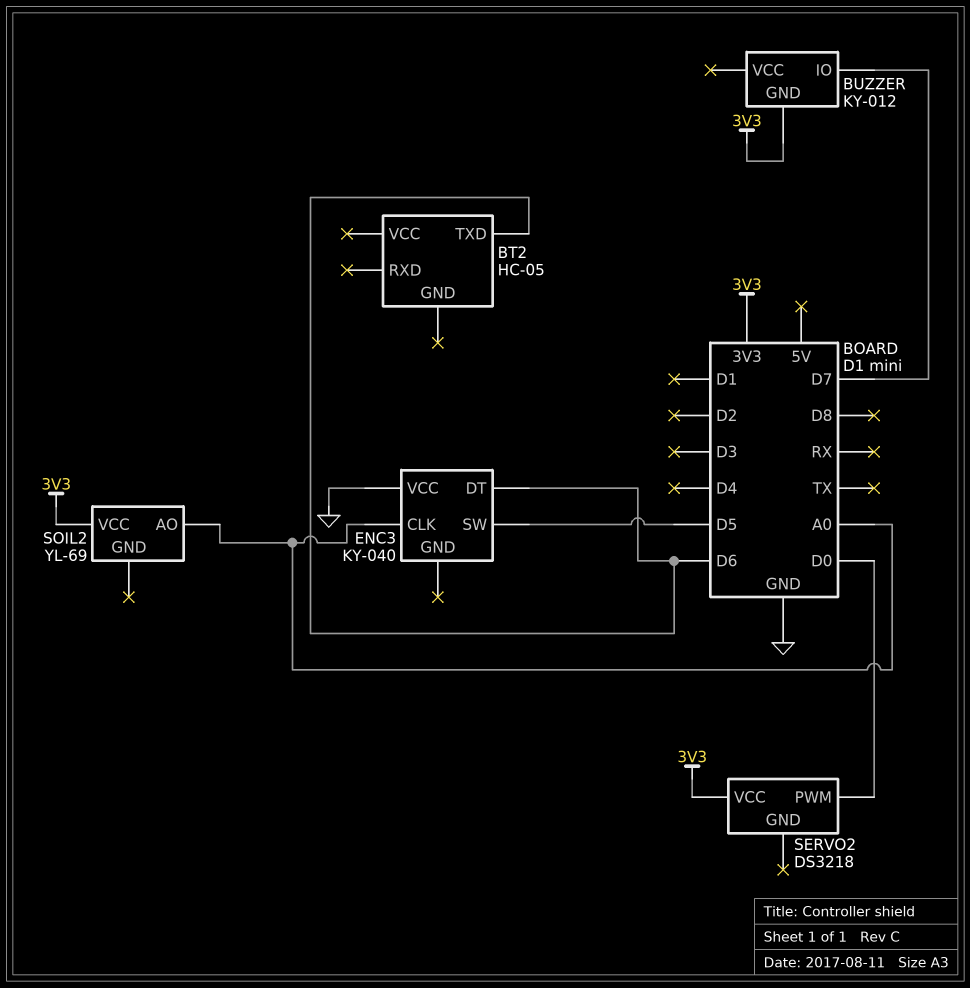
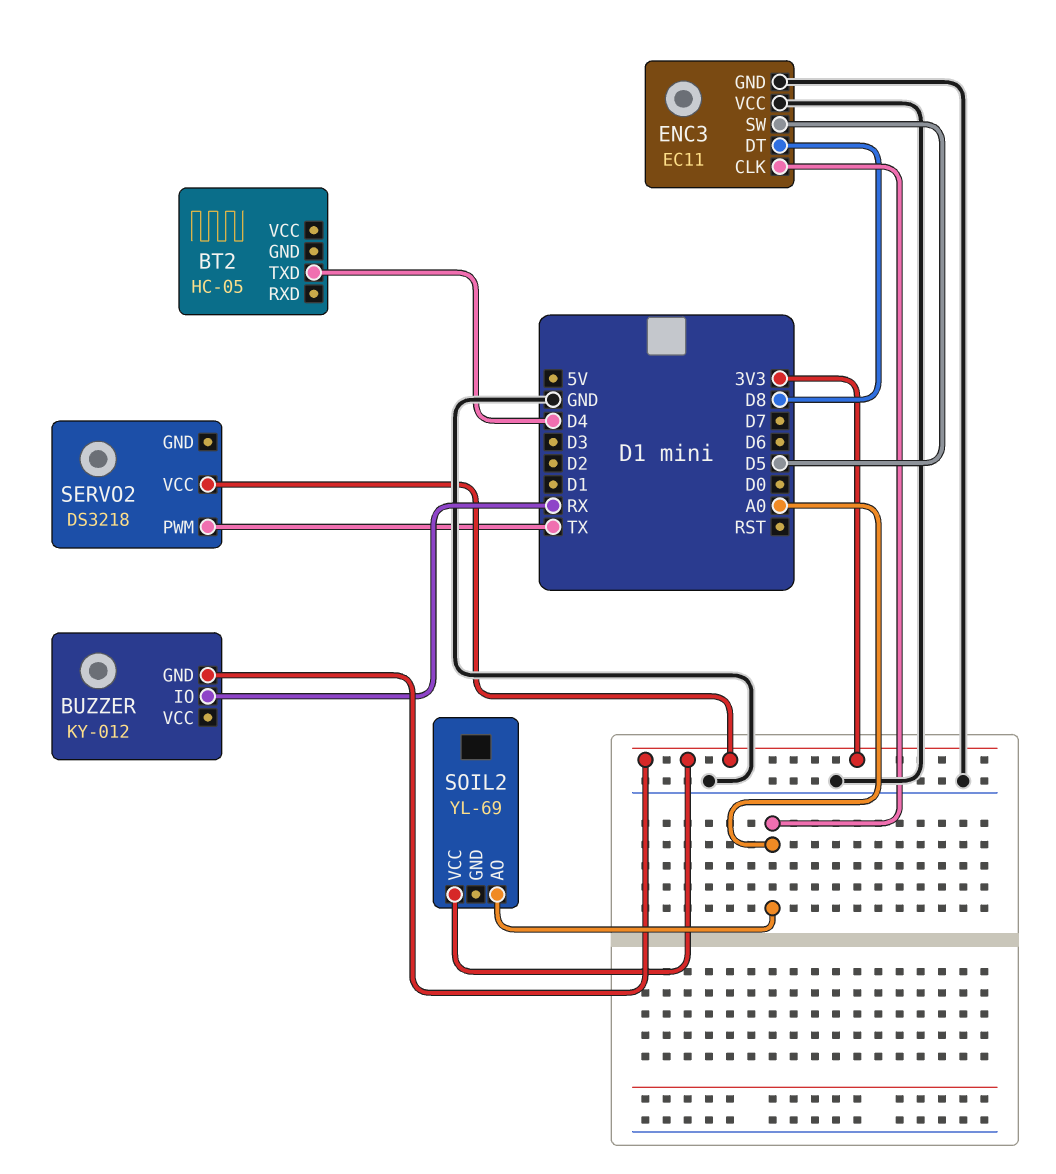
BT2 pin TXD: D6 -> D4
BUZZER pin IO: D7 -> RX
ENC3: KY-040 -> EC11
ENC3 pin DT: D6 -> D8
ENC3 pin GND: none -> GND
SERVO2 pin PWM: D0 -> TX

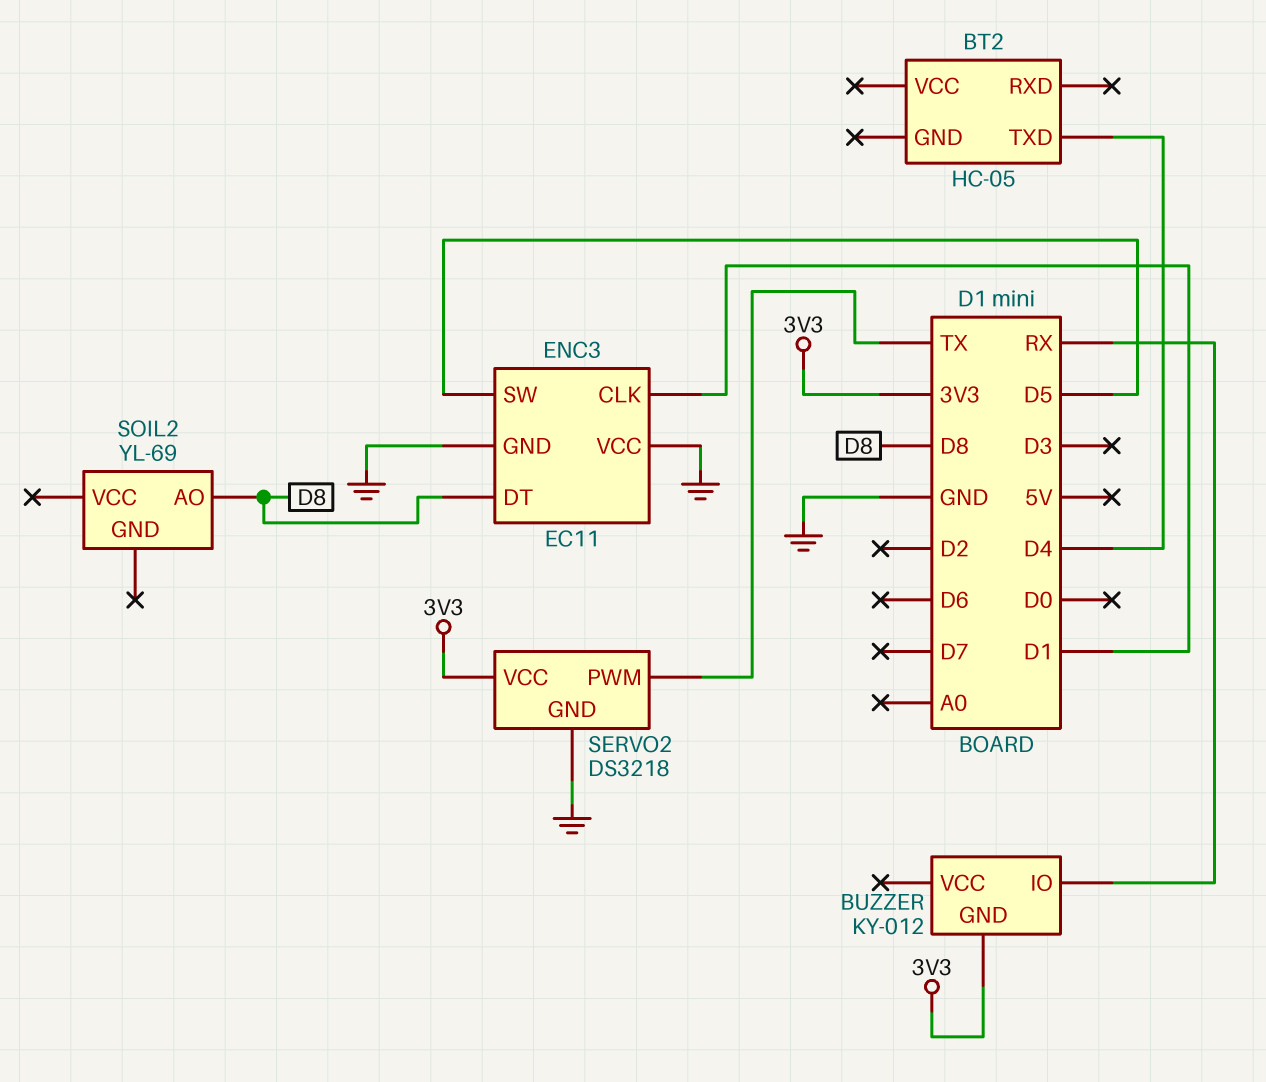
ENC3 pin CLK: A0 -> D1
SERVO2 pin GND: none -> GND
SOIL2 pin AO: A0 -> D8
SOIL2 pin VCC: 3V3 -> none

